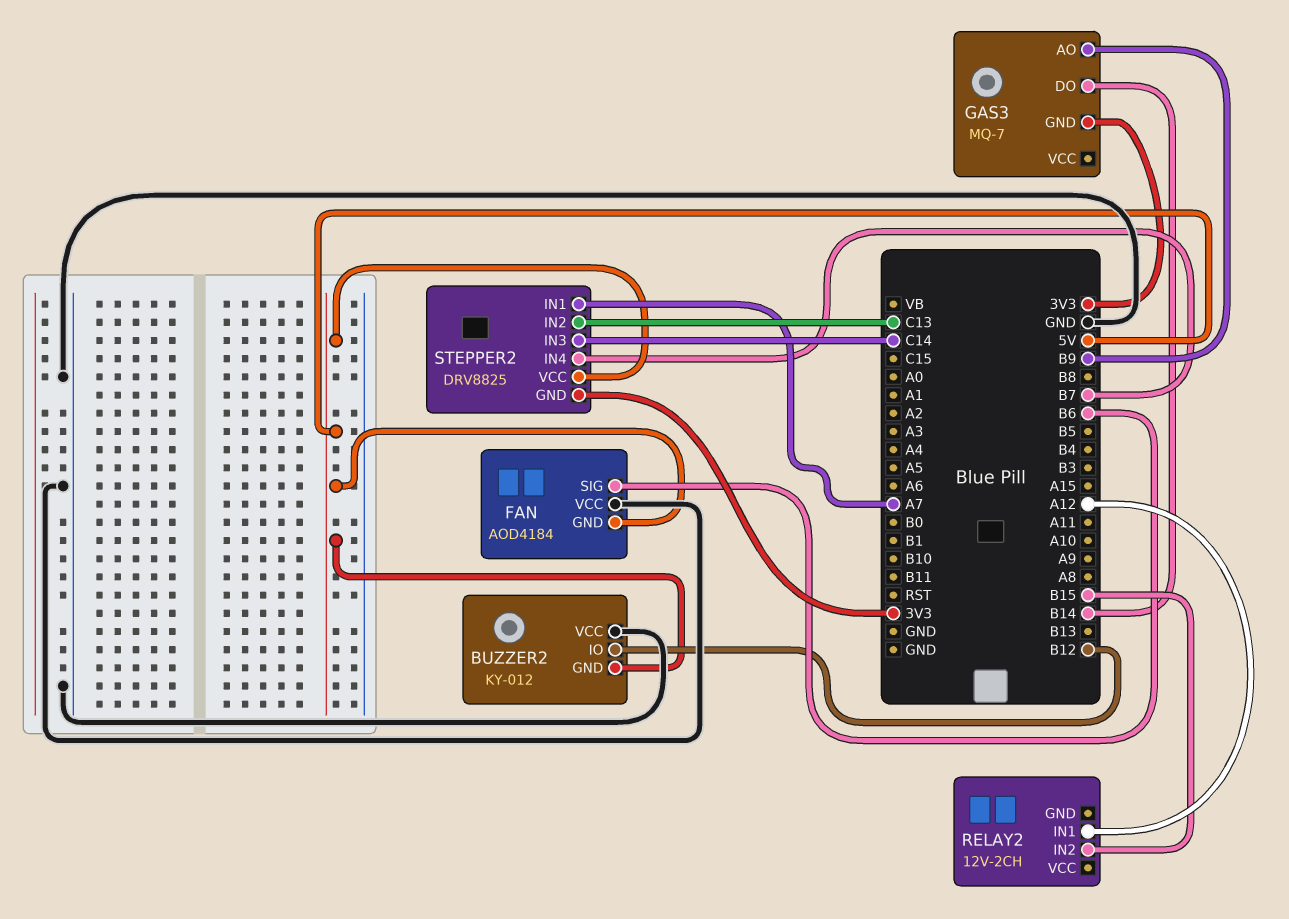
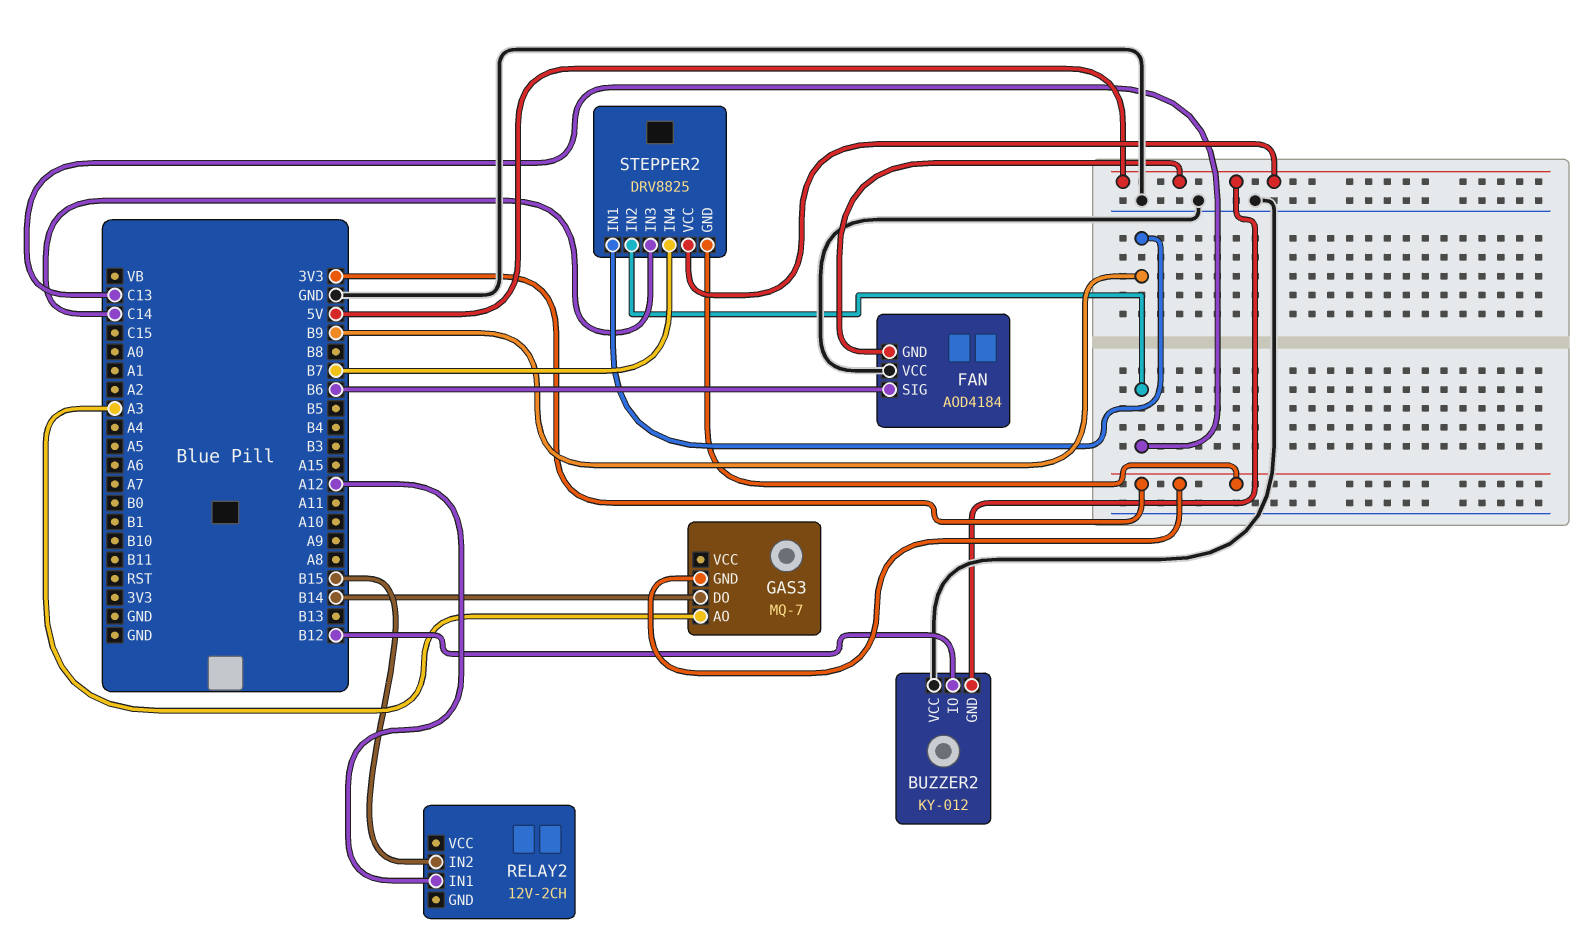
GAS3 pin AO: B9 -> A3
STEPPER2 pin IN1: A7 -> B9

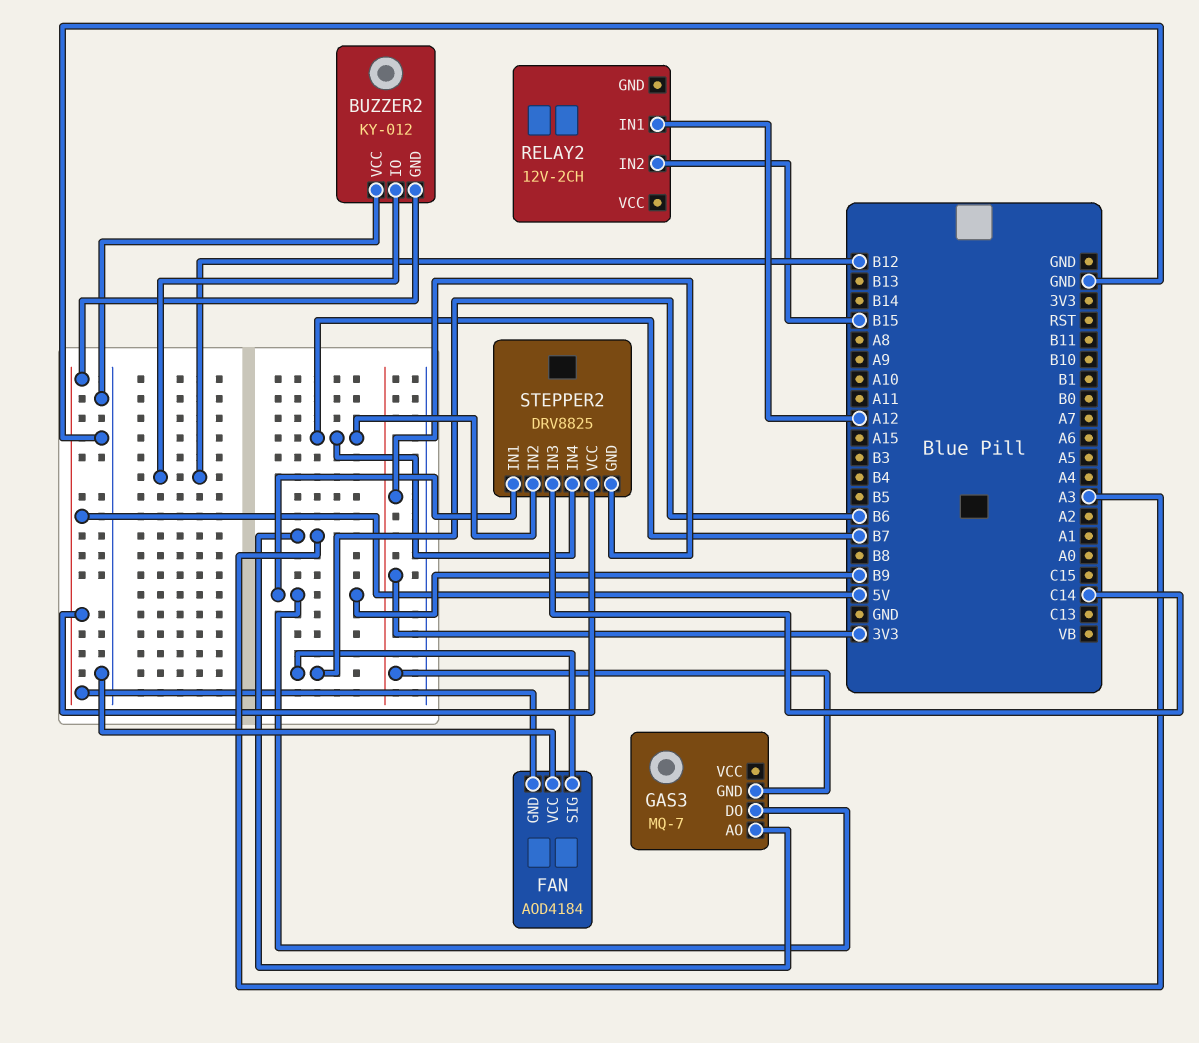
GAS3 pin DO: B14 -> B9
STEPPER2 pin IN2: C13 -> B7

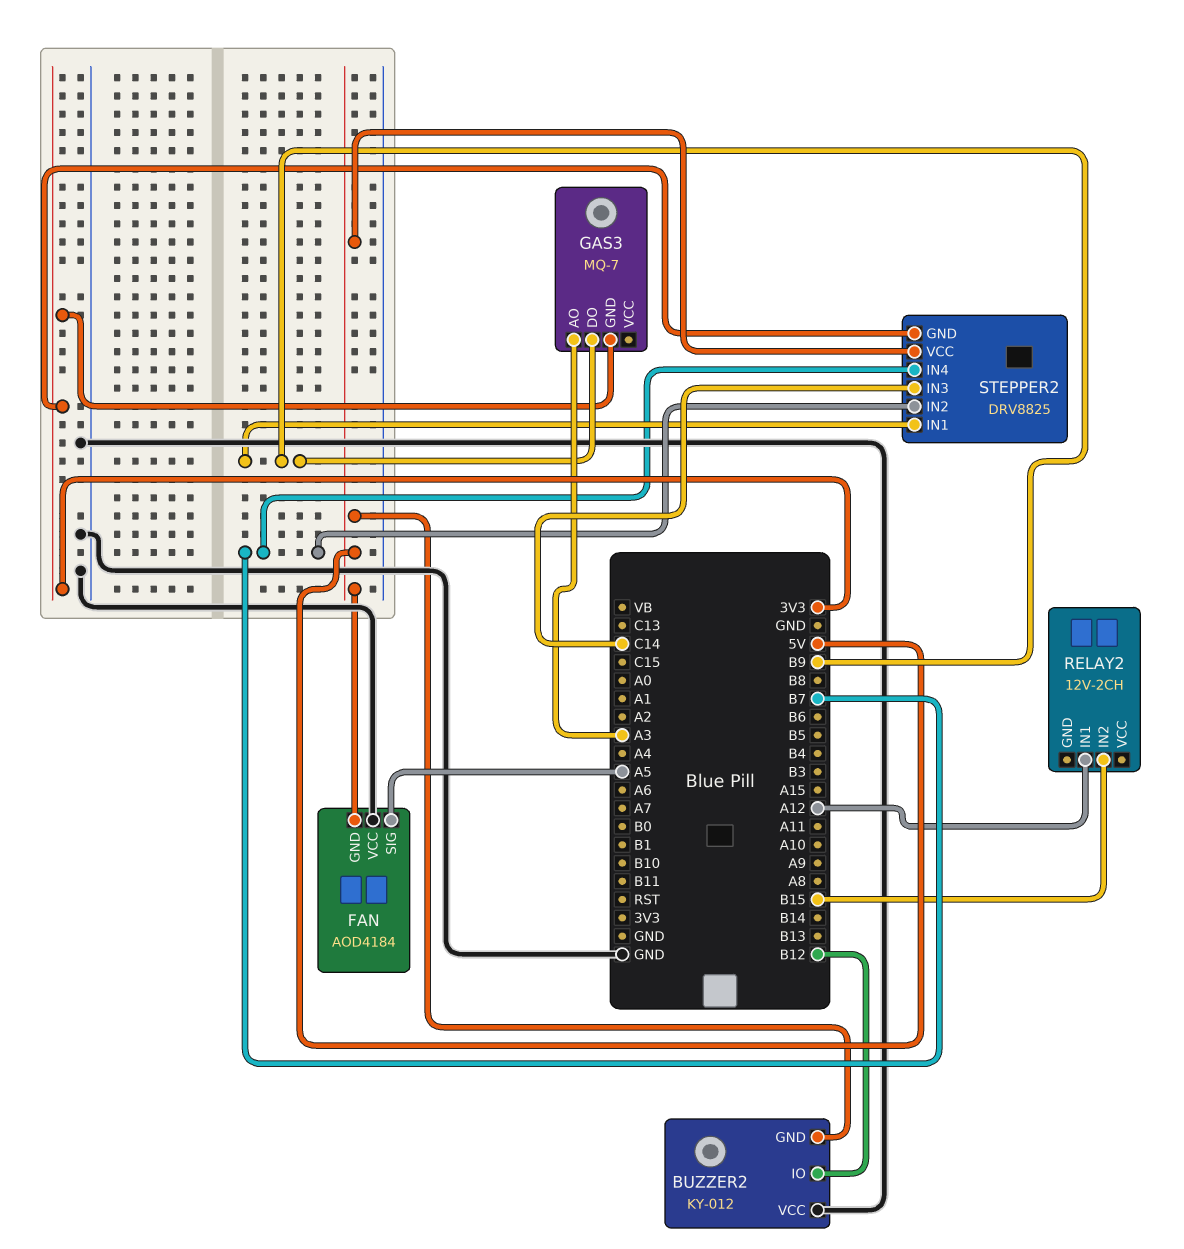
FAN pin SIG: B6 -> A5

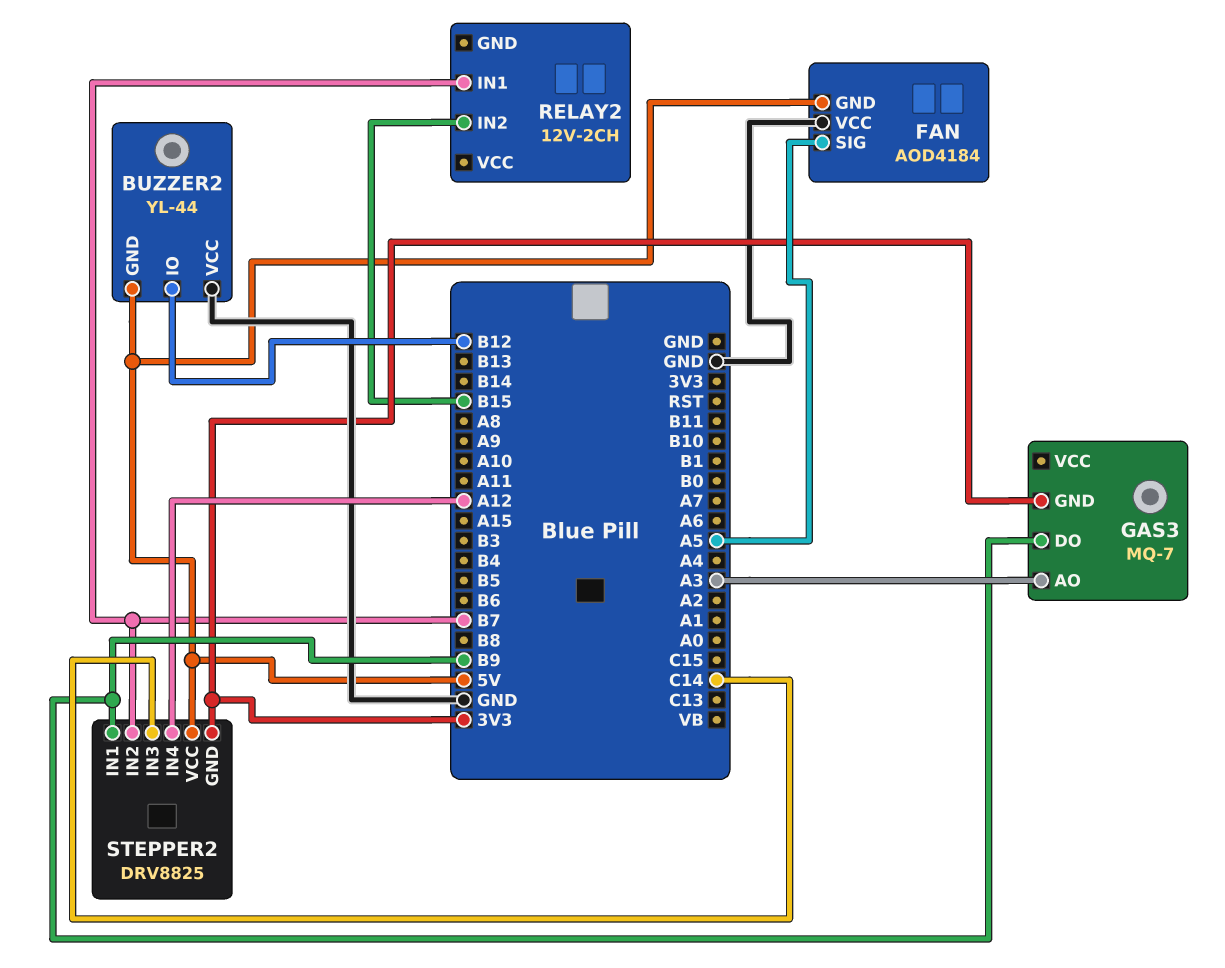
BUZZER2: KY-012 -> YL-44
RELAY2 pin IN1: A12 -> B7
STEPPER2 pin IN4: B7 -> A12

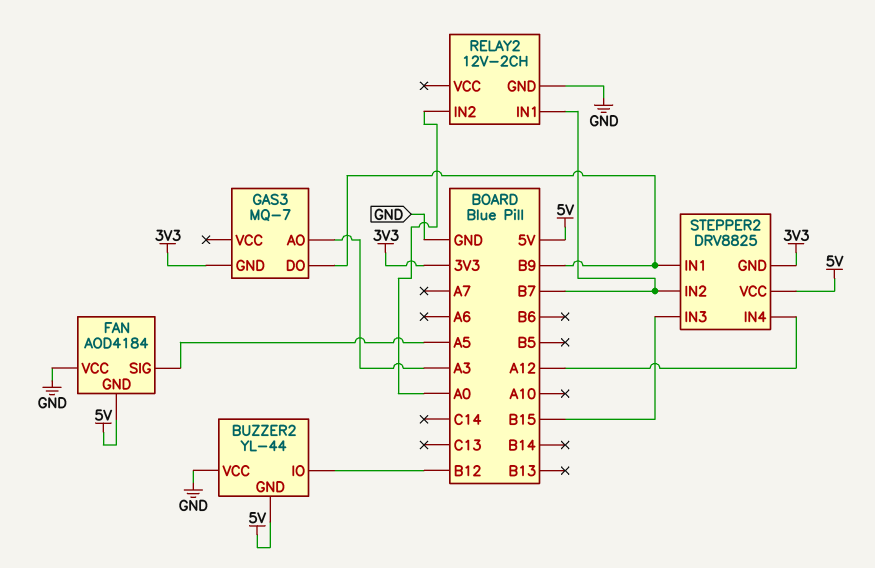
RELAY2 pin GND: none -> GND
RELAY2 pin IN2: B15 -> A0
STEPPER2 pin IN3: C14 -> B15

